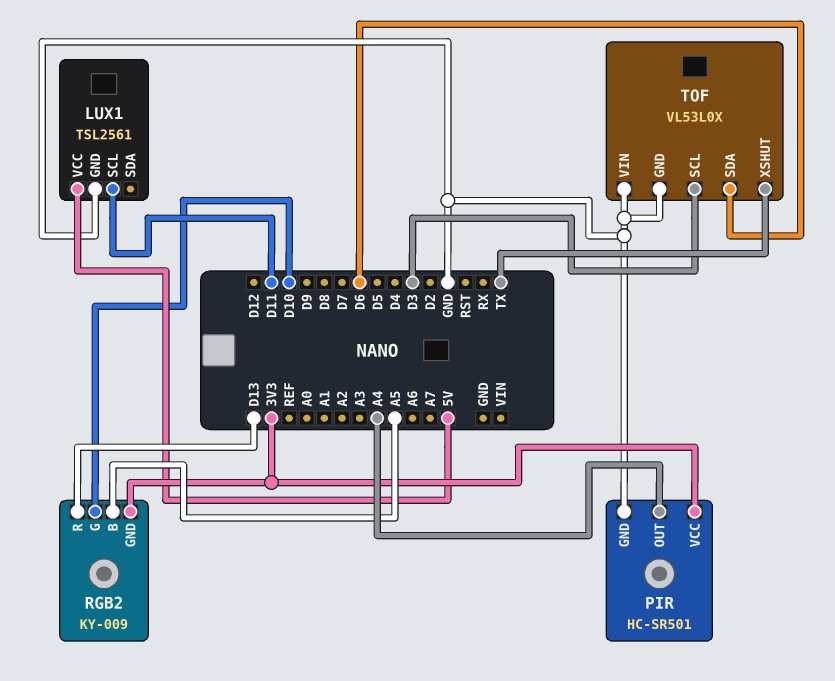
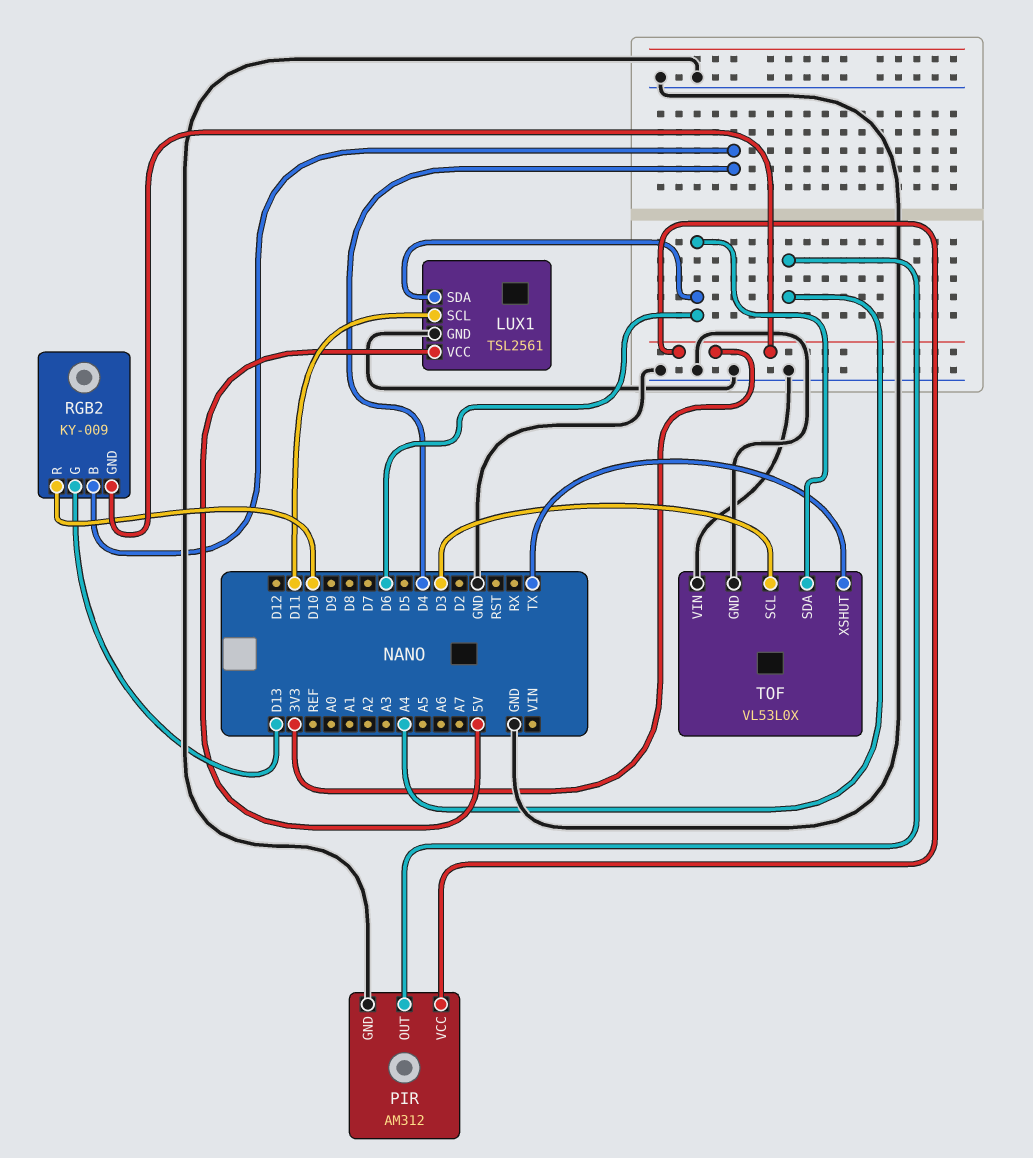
LUX1 pin SDA: none -> D6
PIR: HC-SR501 -> AM312
RGB2 pin B: A5 -> D4
RGB2 pin G: D10 -> D13
RGB2 pin R: D13 -> D10

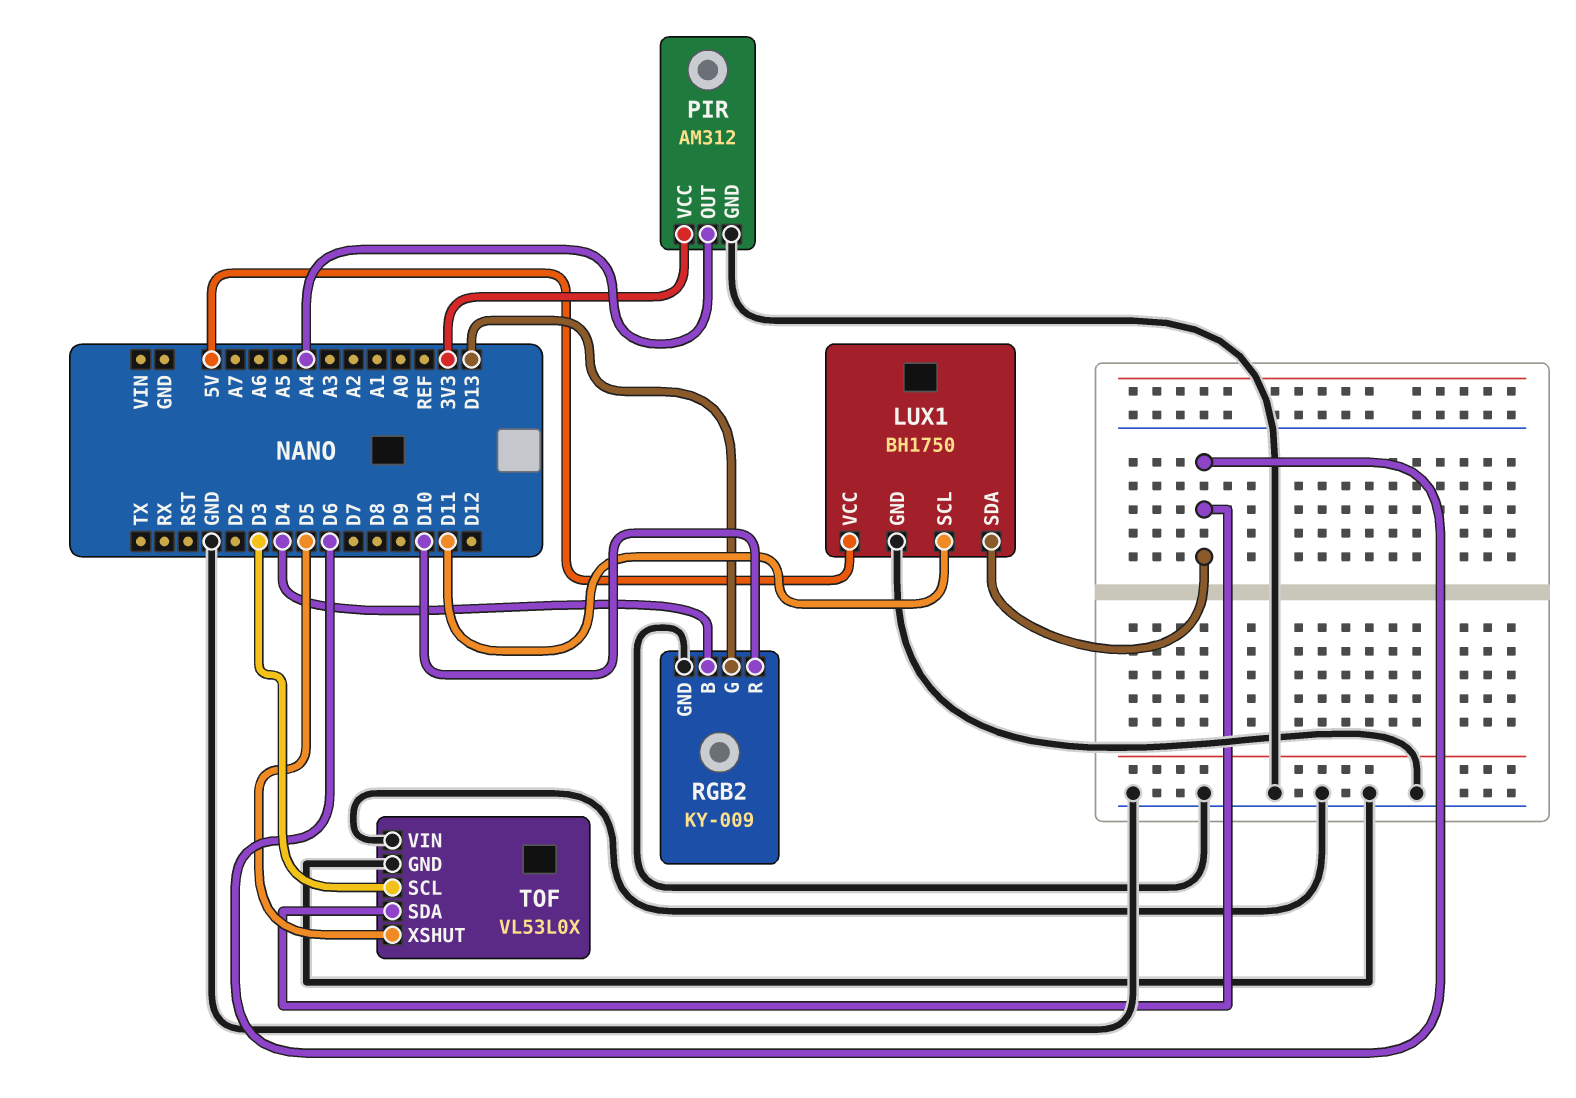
LUX1: TSL2561 -> BH1750
RGB2 pin GND: 3V3 -> GND
TOF pin XSHUT: TX -> D5

